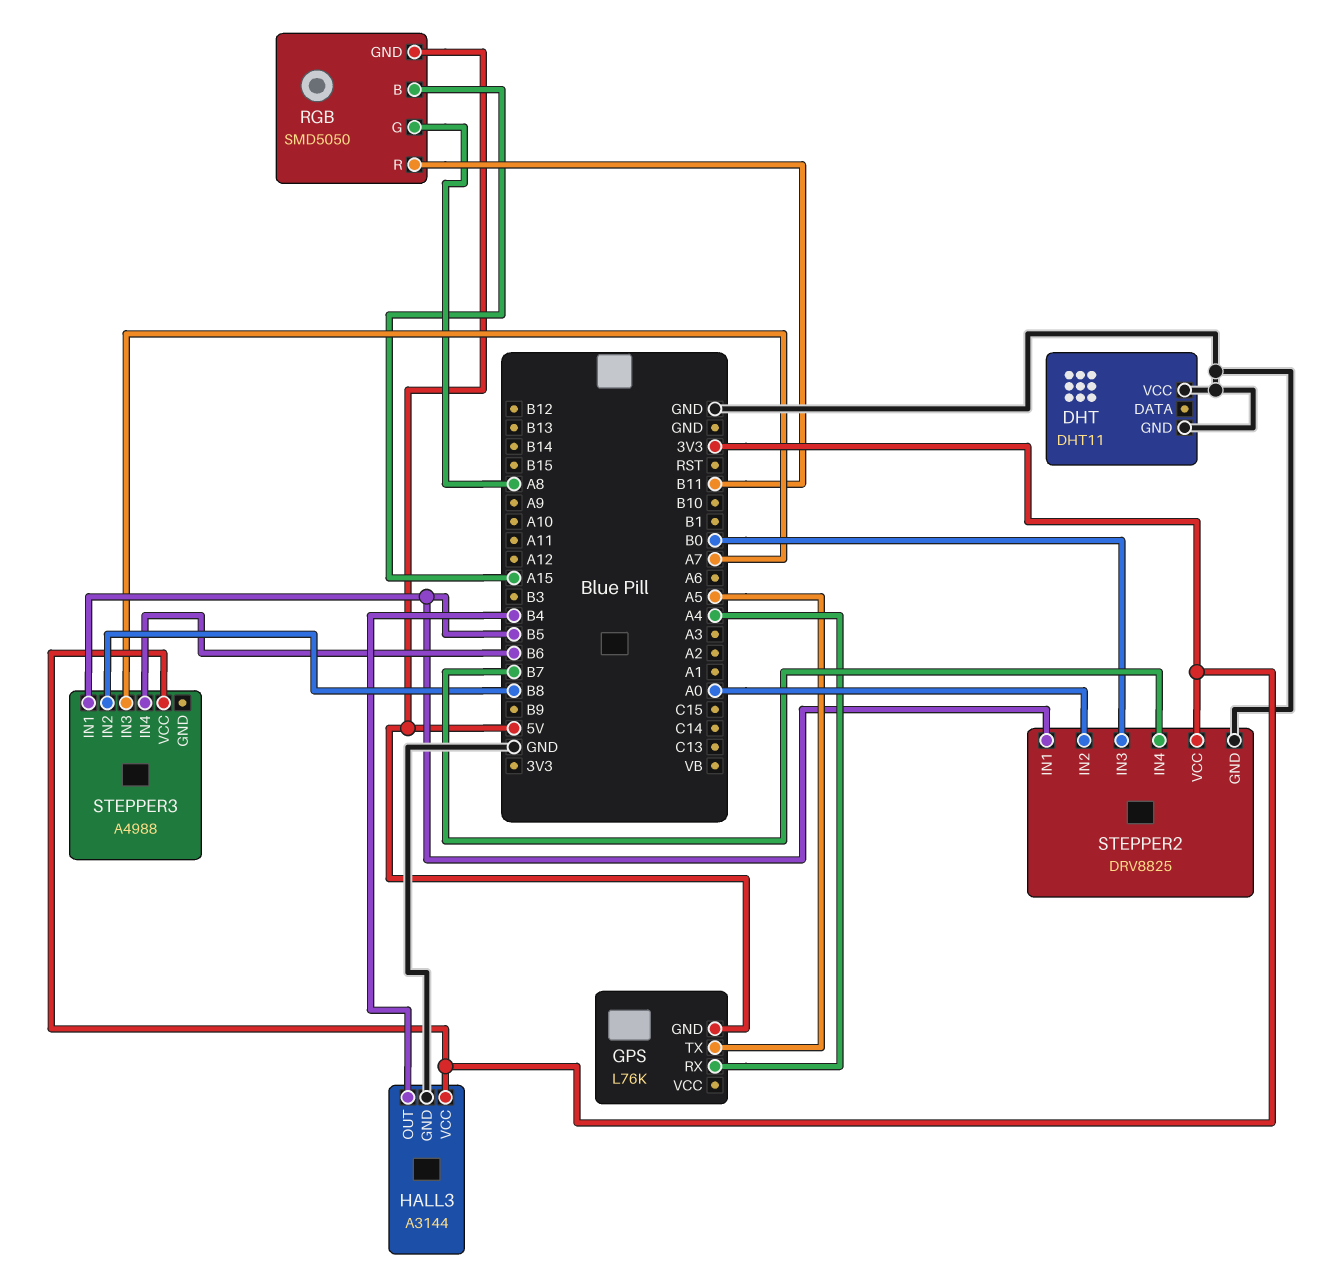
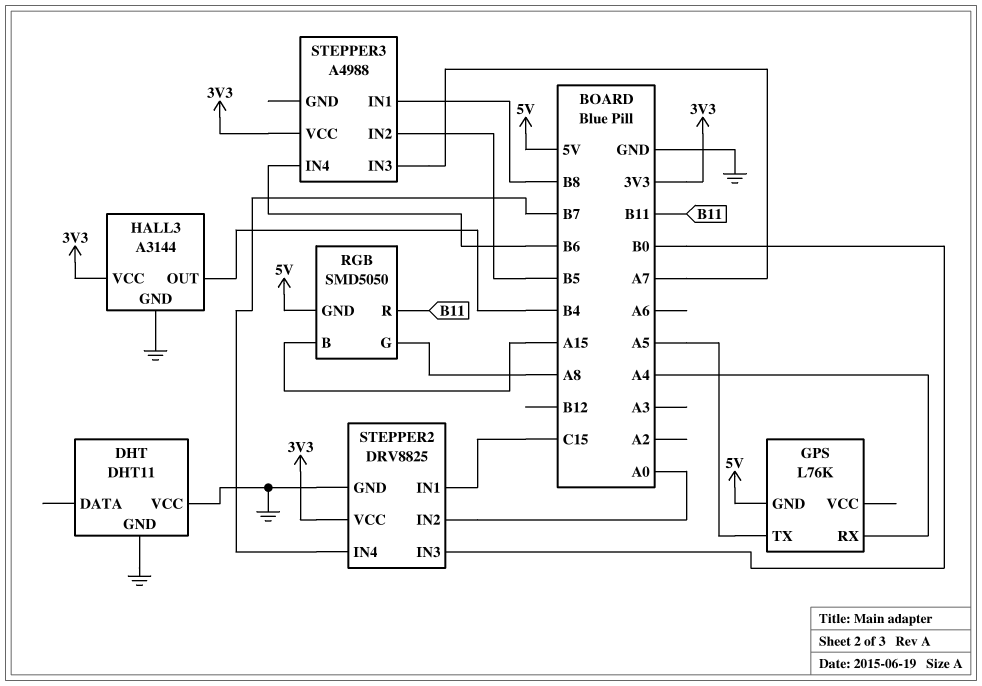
STEPPER2 pin IN1: B5 -> C15
STEPPER3 pin IN1: B5 -> B8
STEPPER3 pin IN2: B8 -> B5

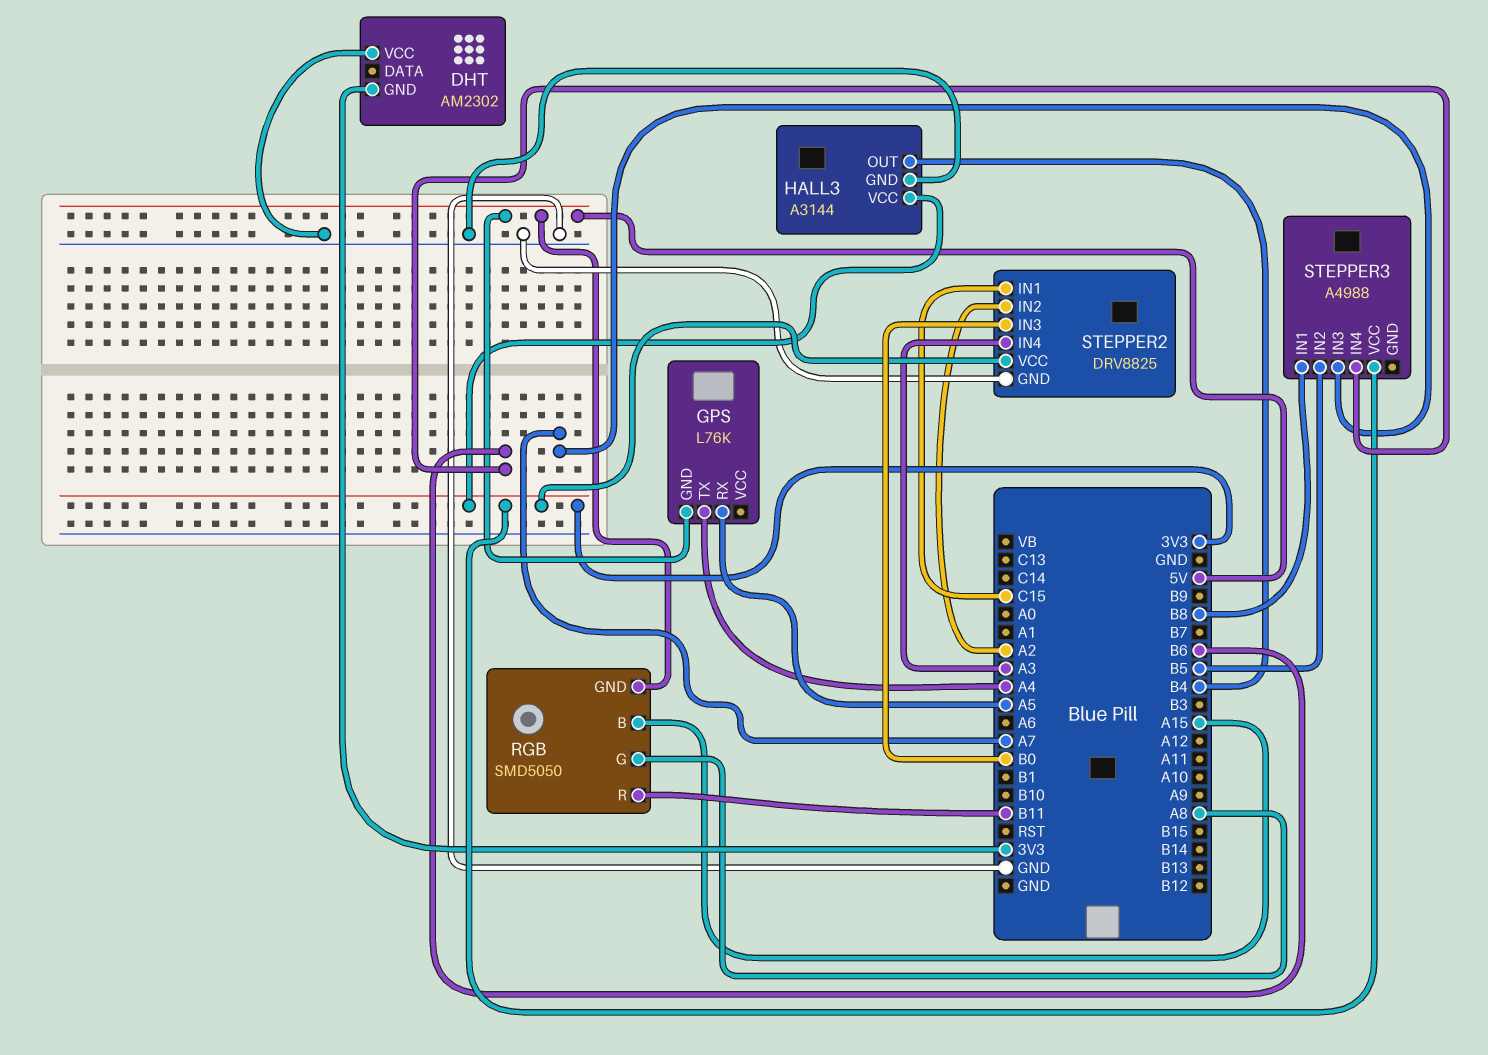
DHT: DHT11 -> AM2302
DHT pin GND: GND -> 3V3
GPS pin RX: A4 -> A5
GPS pin TX: A5 -> A4
STEPPER2 pin IN2: A0 -> A2
STEPPER2 pin IN4: B7 -> A3

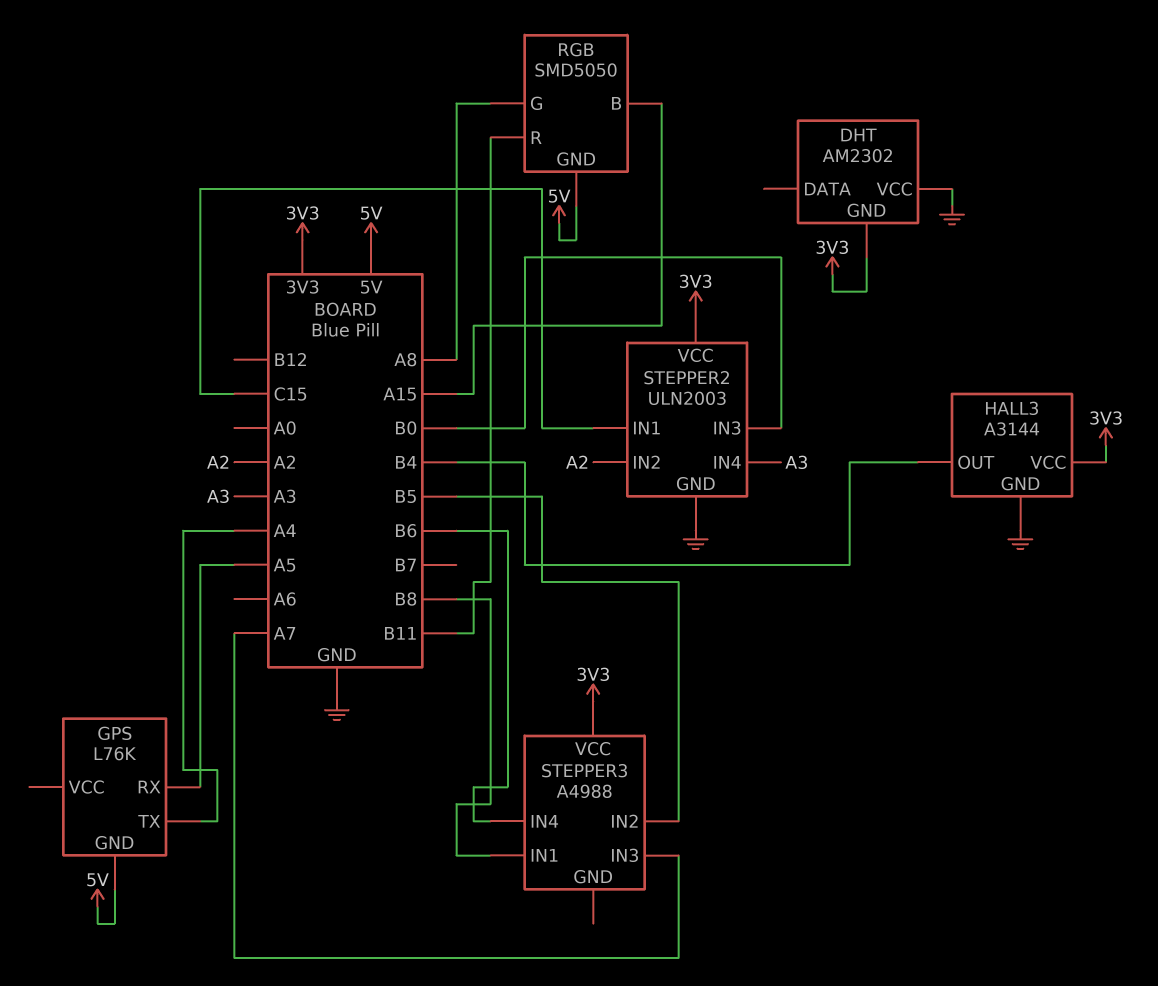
STEPPER2: DRV8825 -> ULN2003

